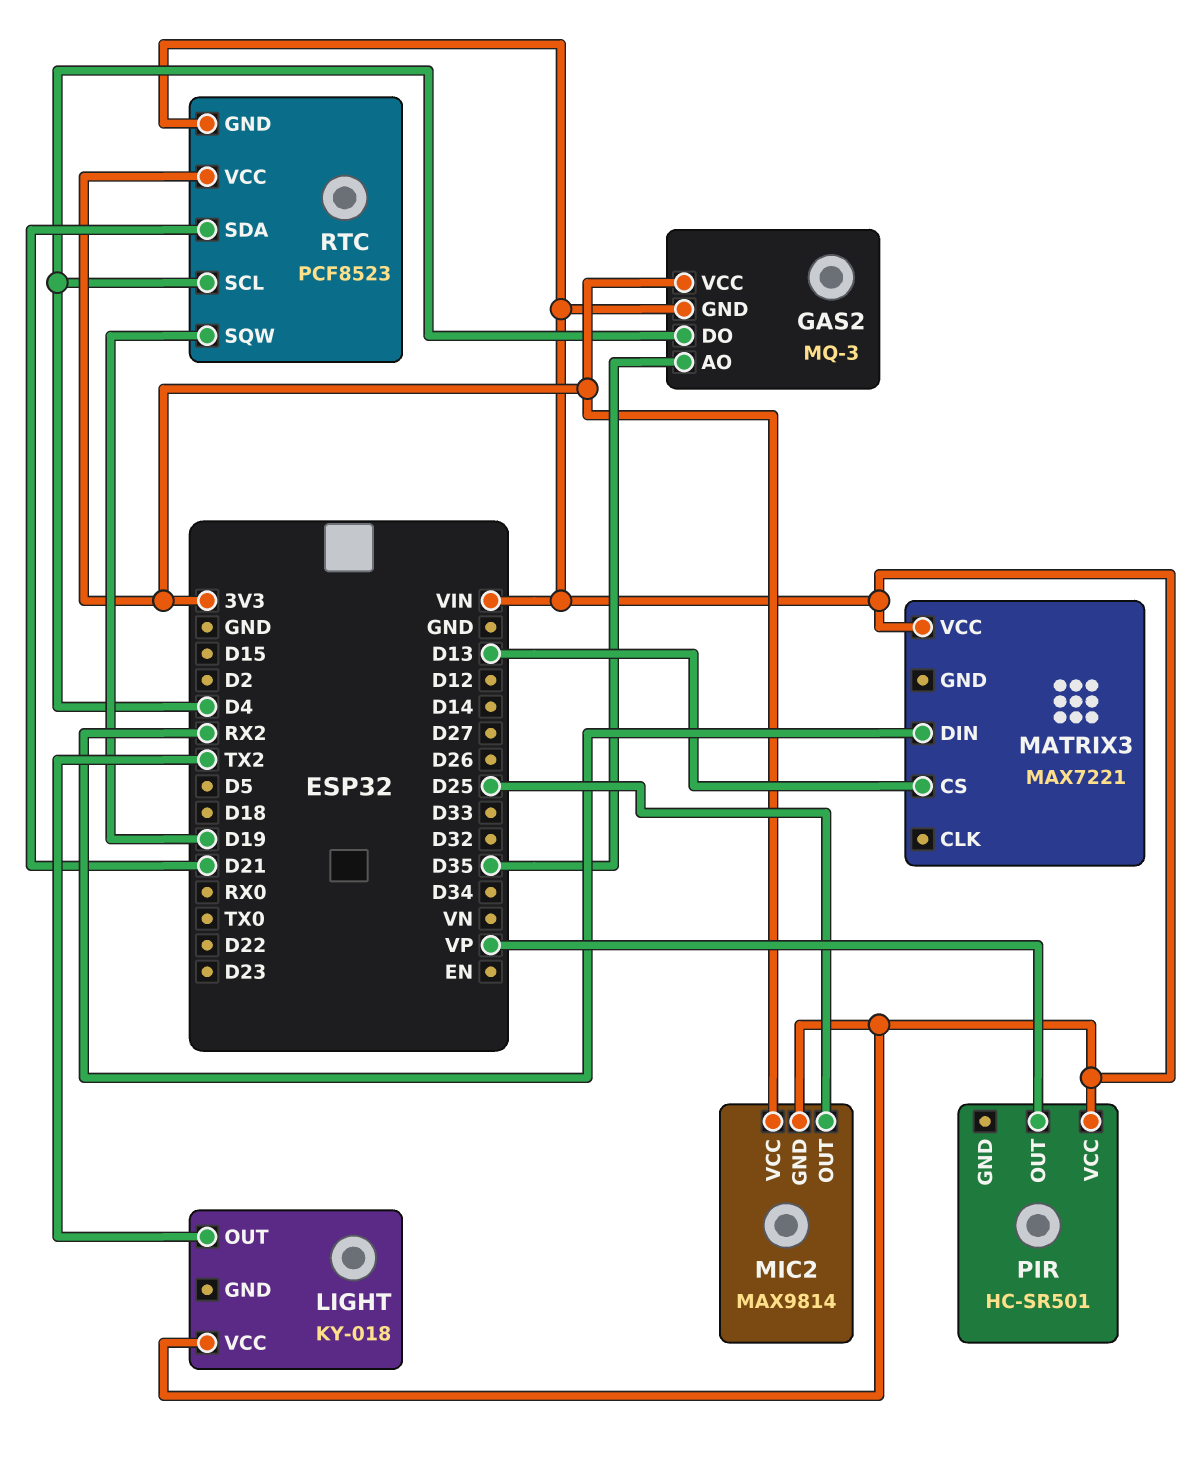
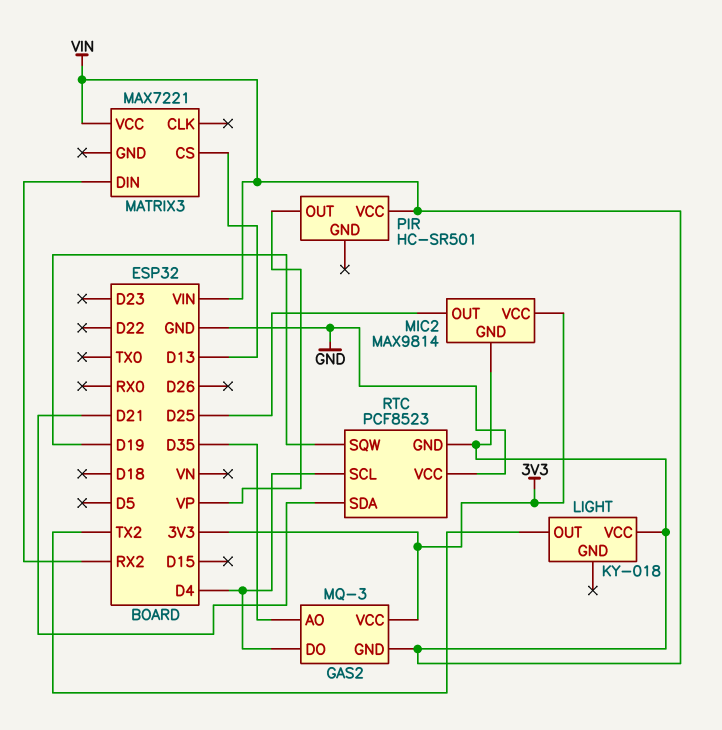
RTC pin VCC: 3V3 -> GND

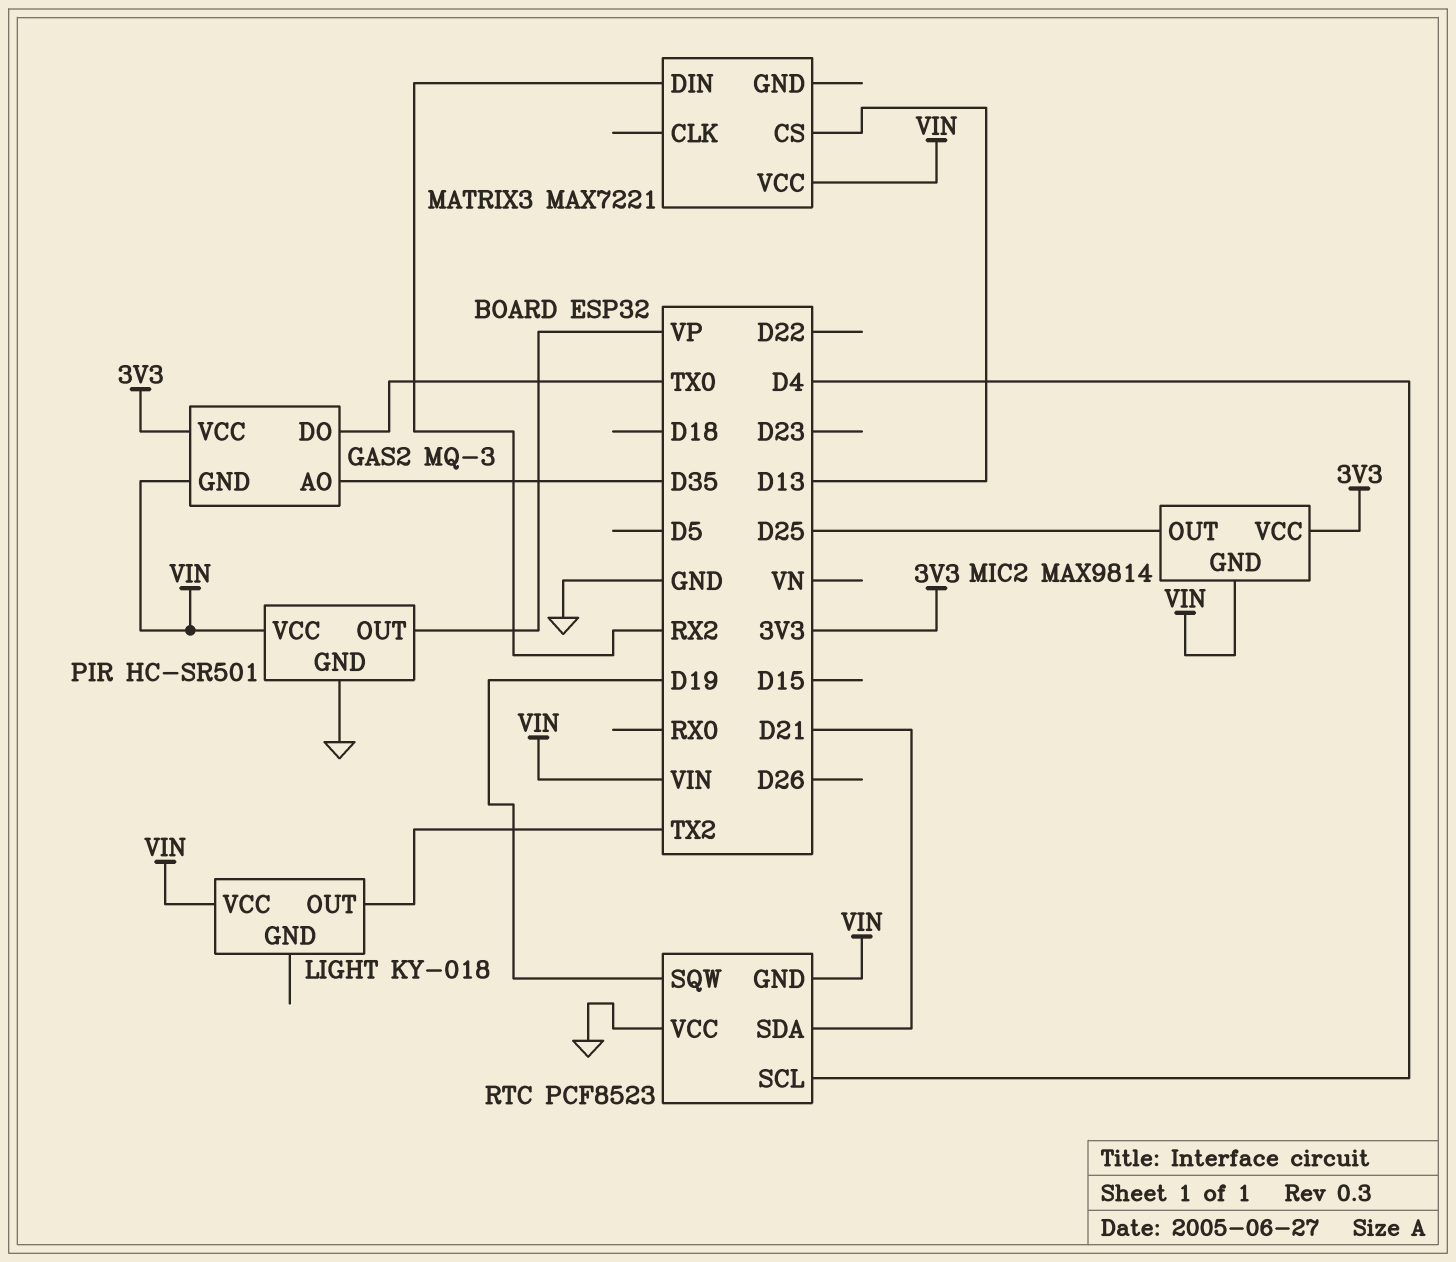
GAS2 pin DO: D4 -> TX0
PIR pin GND: none -> GND

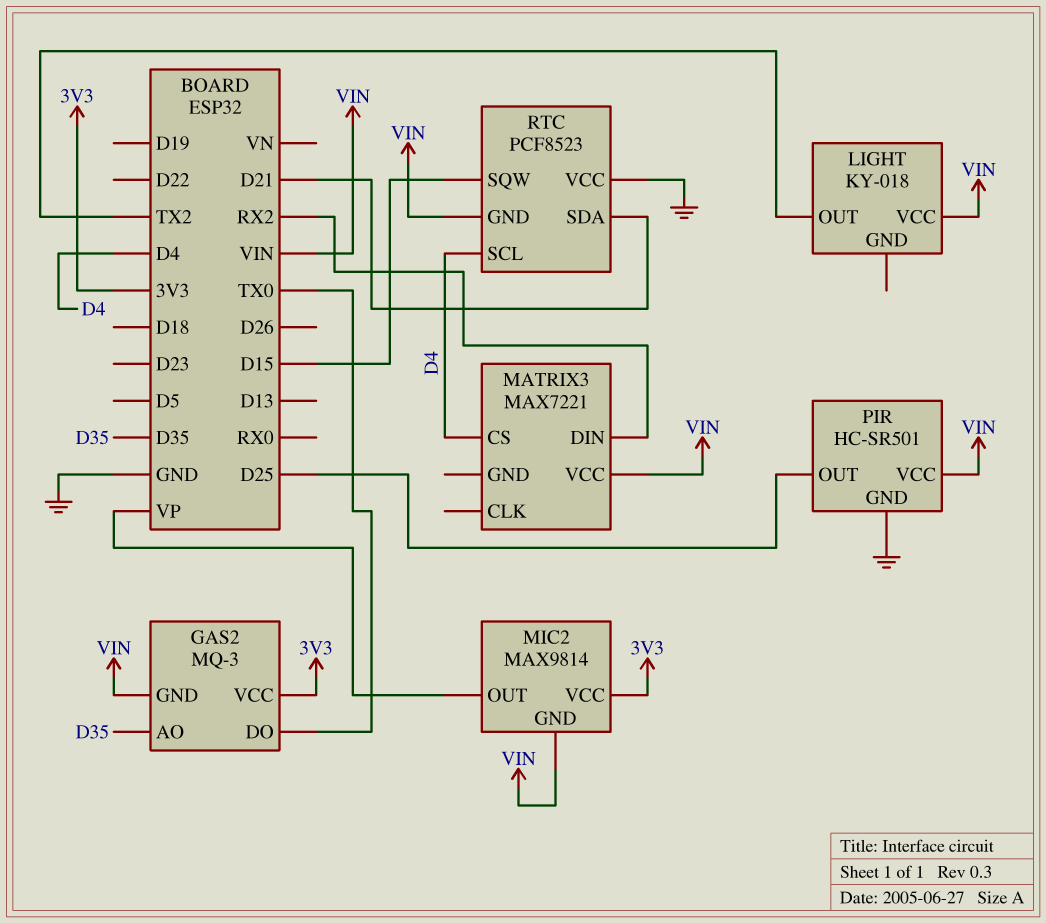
MATRIX3 pin CS: D13 -> D4
MIC2 pin OUT: D25 -> VP
PIR pin OUT: VP -> D25
RTC pin SQW: D19 -> D15

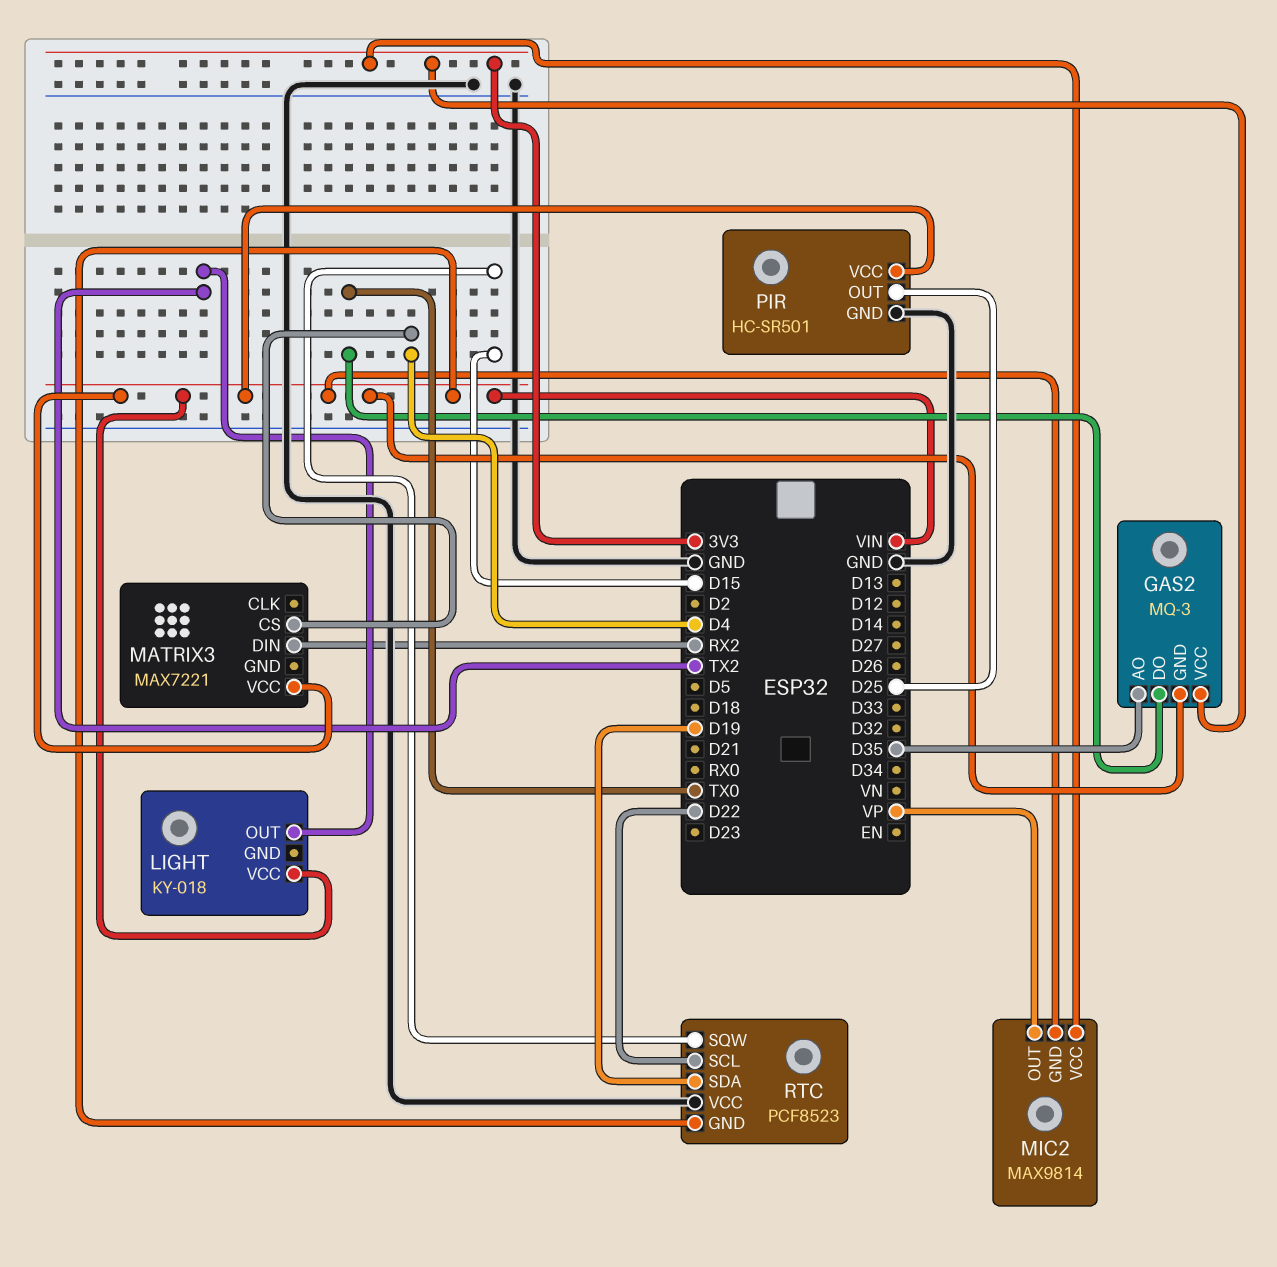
RTC pin SCL: D4 -> D22
RTC pin SDA: D21 -> D19

